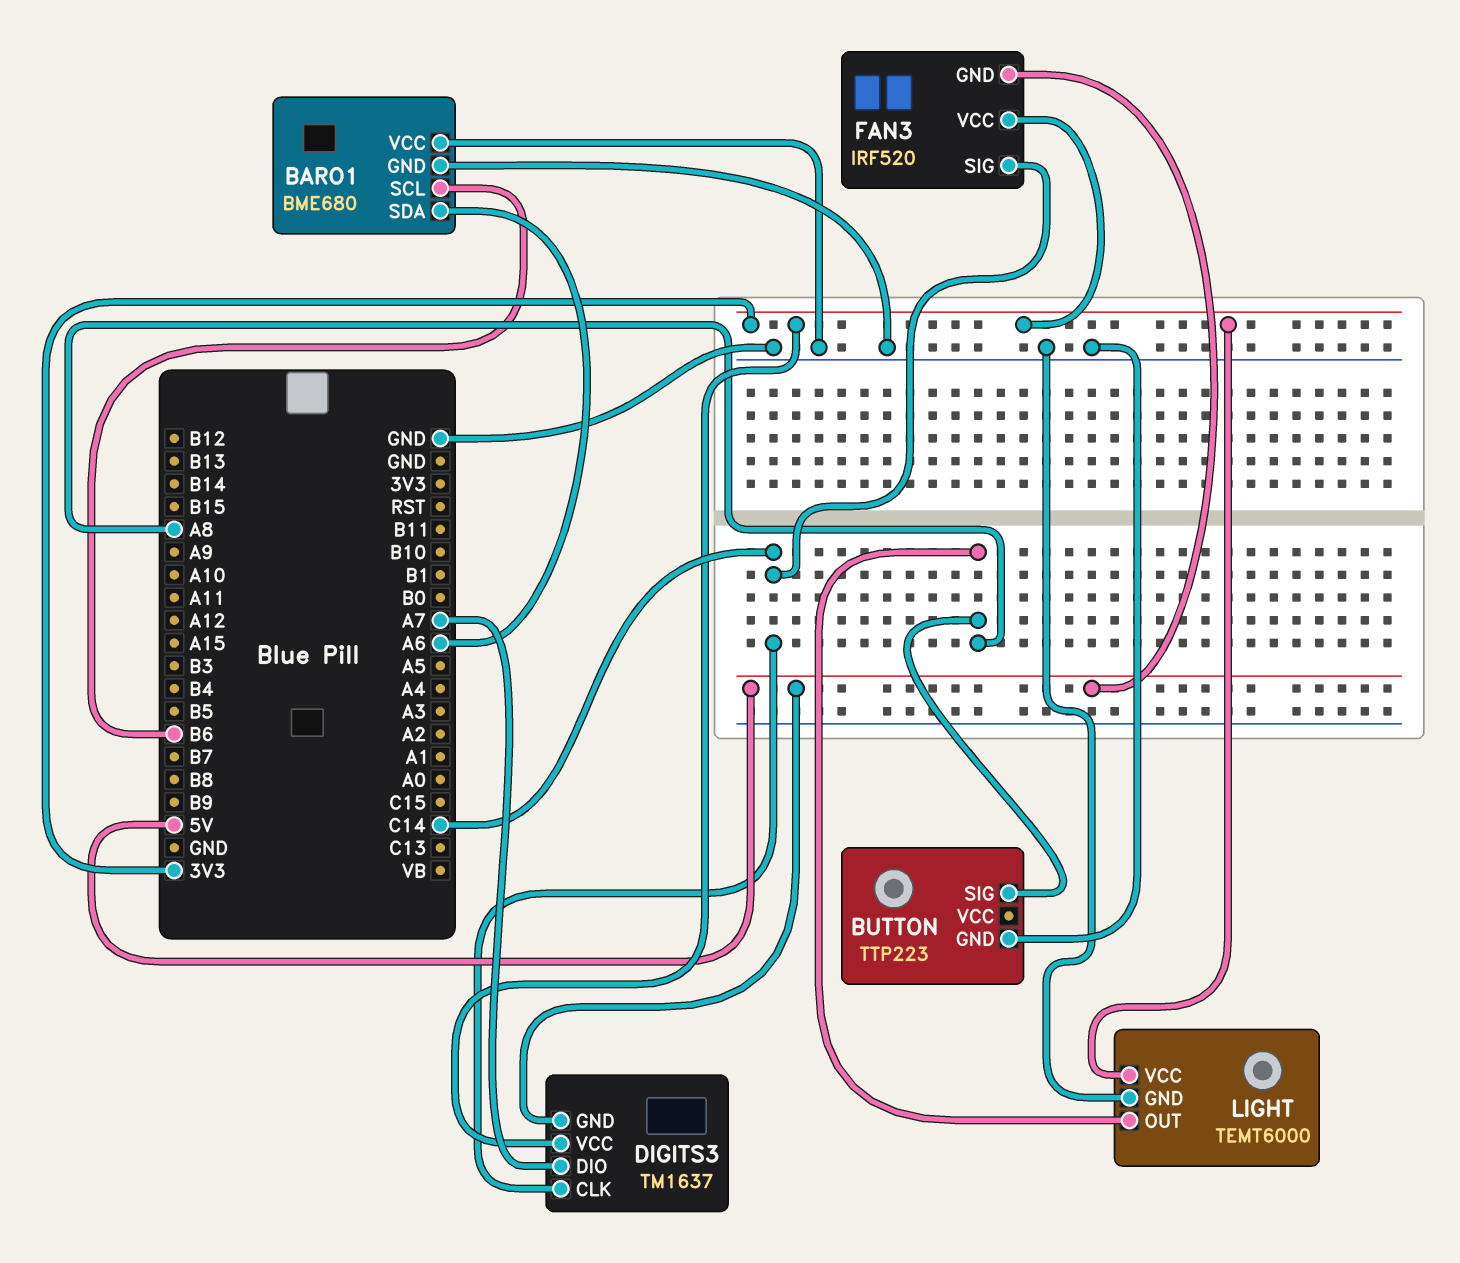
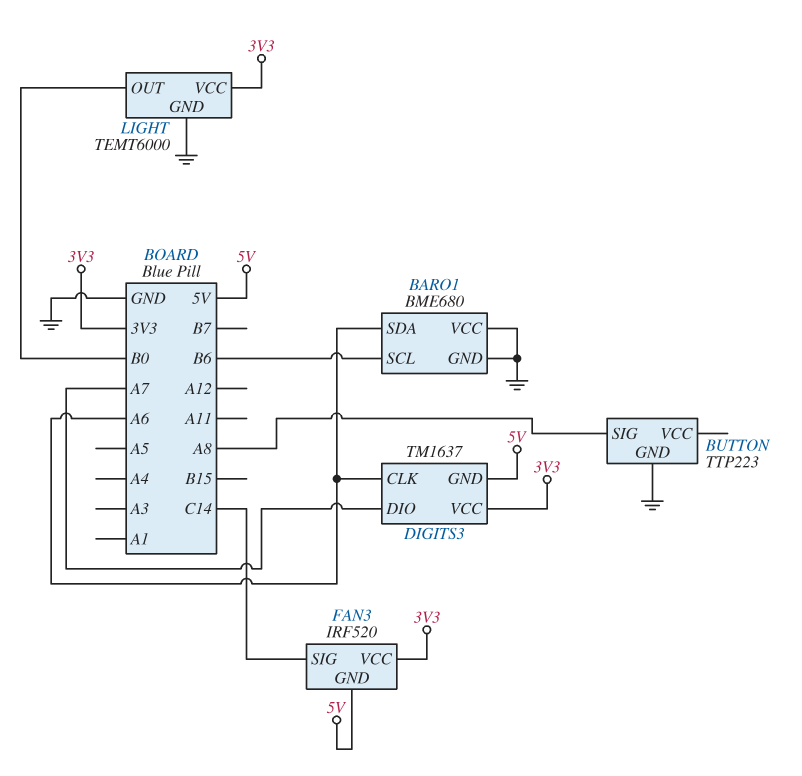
DIGITS3 pin CLK: C14 -> A6
LIGHT pin OUT: A8 -> B0

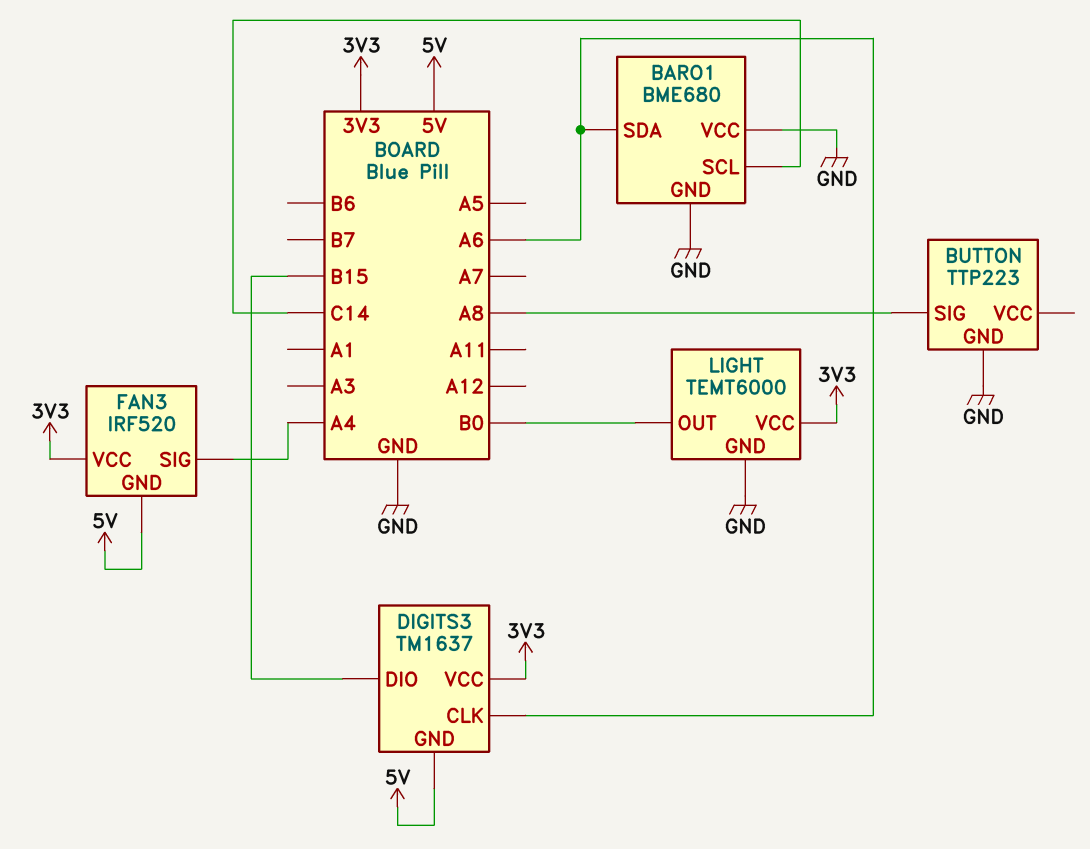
BARO1 pin SCL: B6 -> C14
DIGITS3 pin DIO: A7 -> B15
FAN3 pin SIG: C14 -> A4

